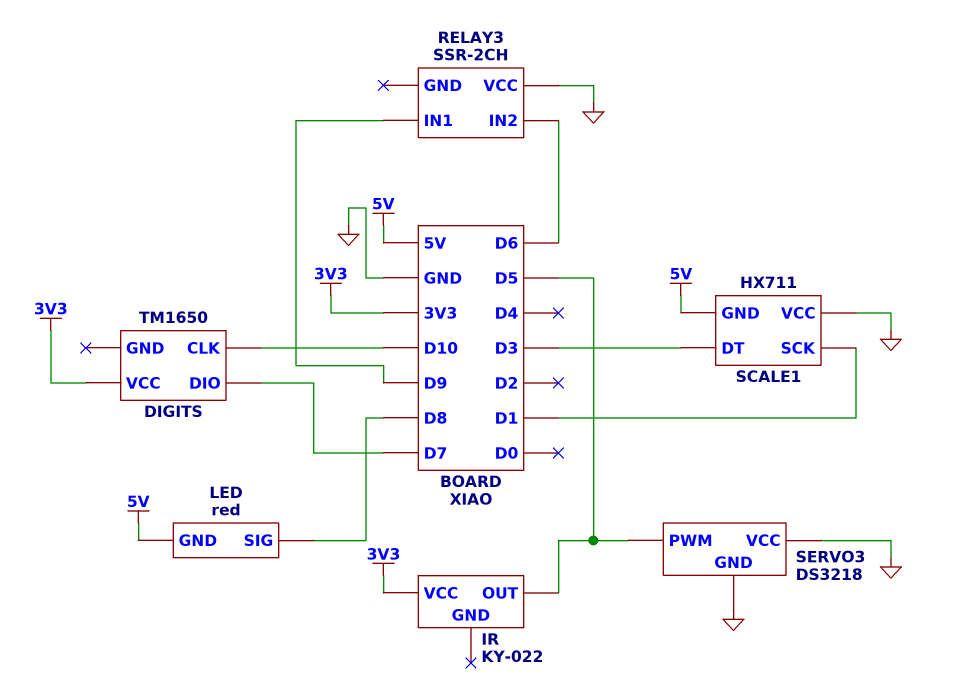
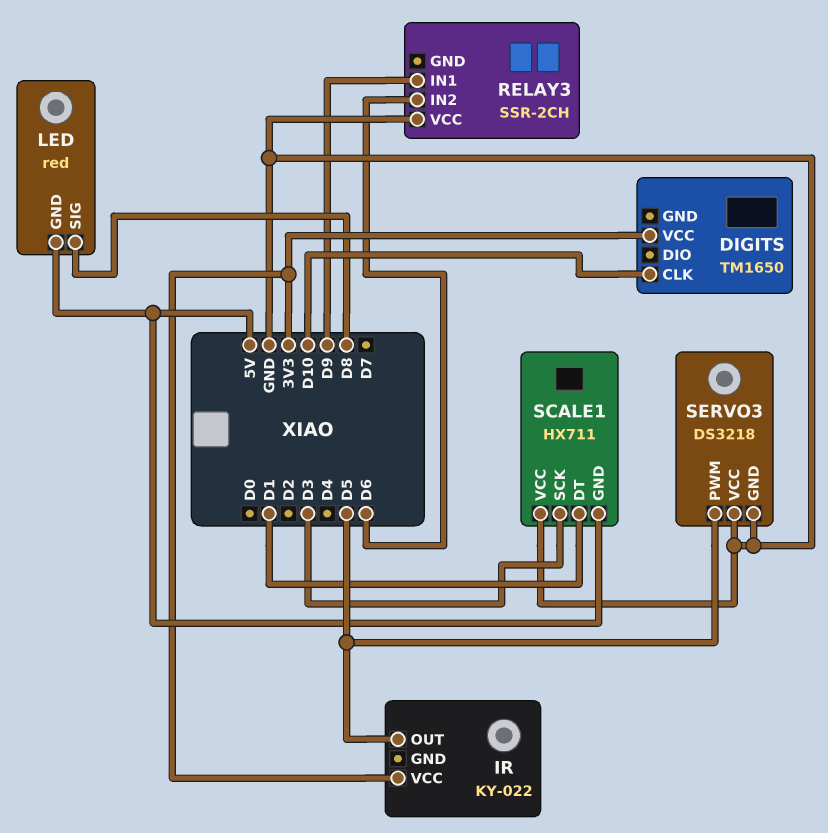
DIGITS pin DIO: D7 -> none
SCALE1 pin DT: D3 -> D1
SCALE1 pin SCK: D1 -> D3

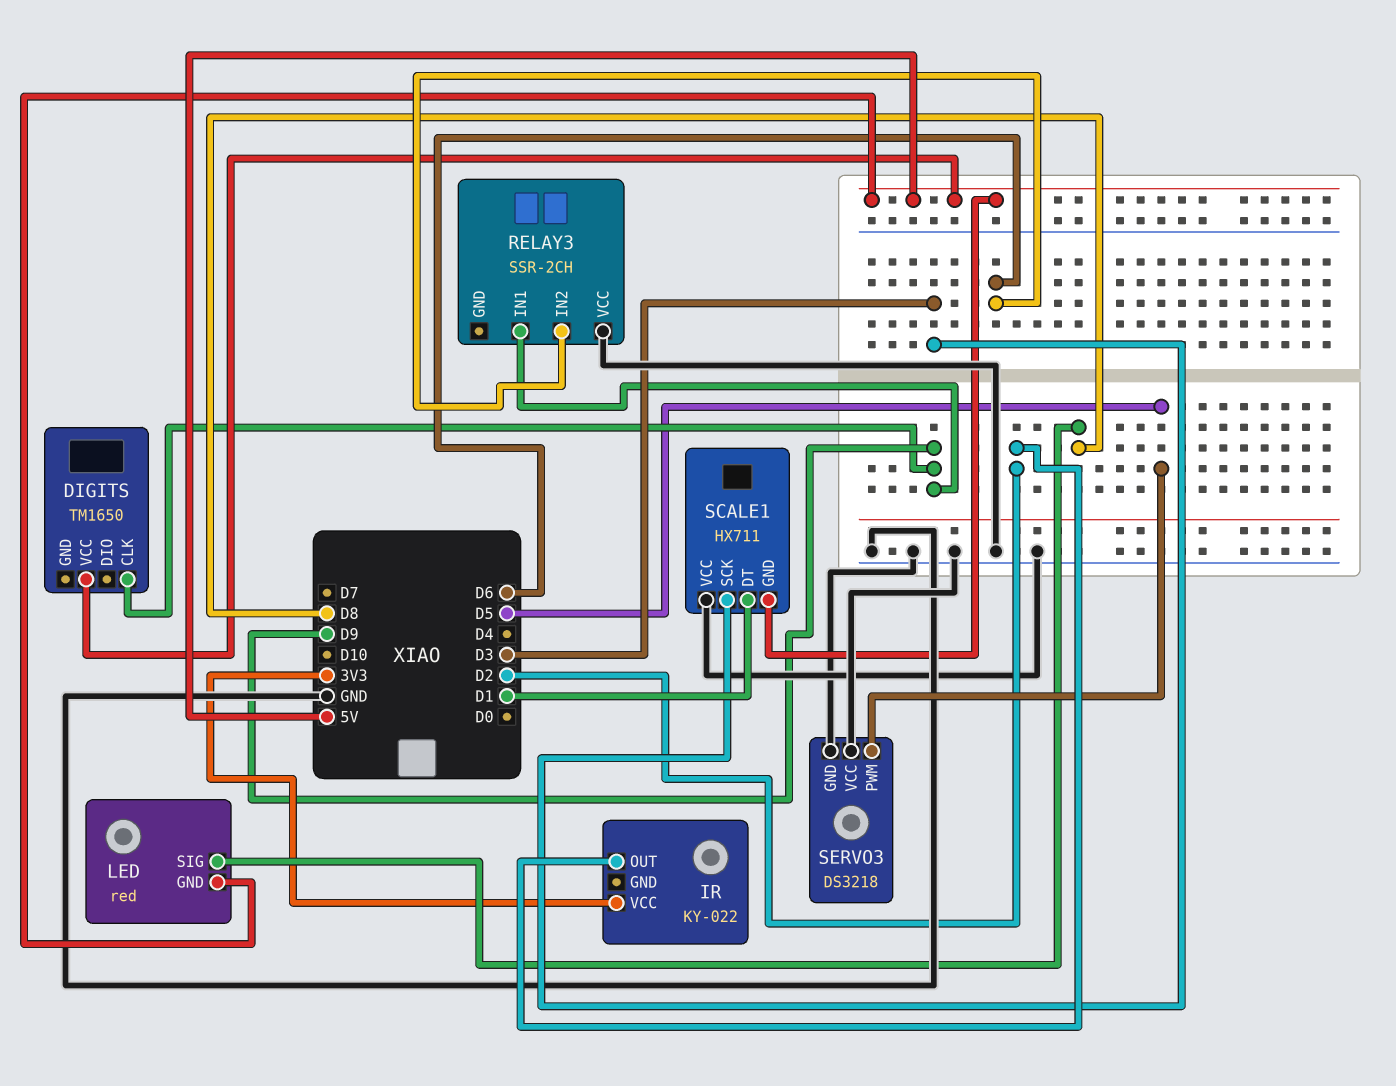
DIGITS pin CLK: D10 -> D9
DIGITS pin VCC: 3V3 -> 5V
IR pin OUT: D5 -> D2

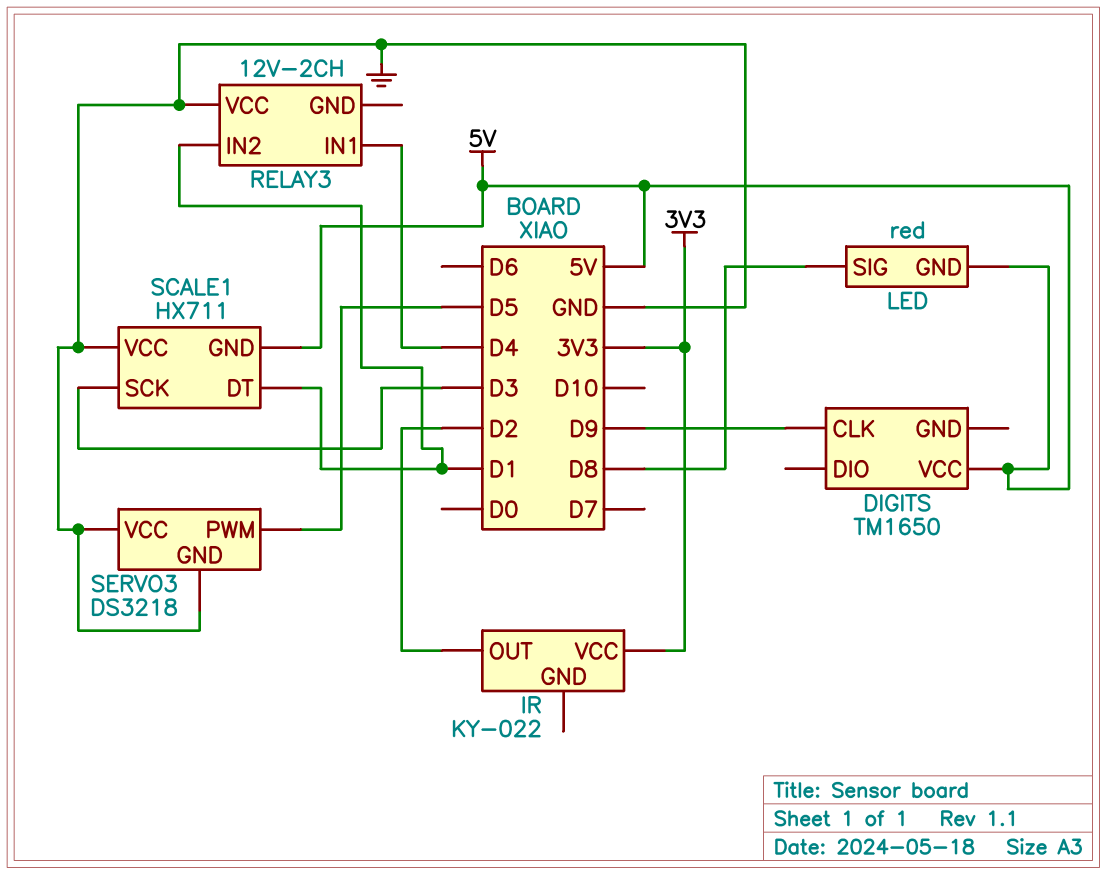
RELAY3: SSR-2CH -> 12V-2CH
RELAY3 pin IN1: D9 -> D4
RELAY3 pin IN2: D6 -> D1

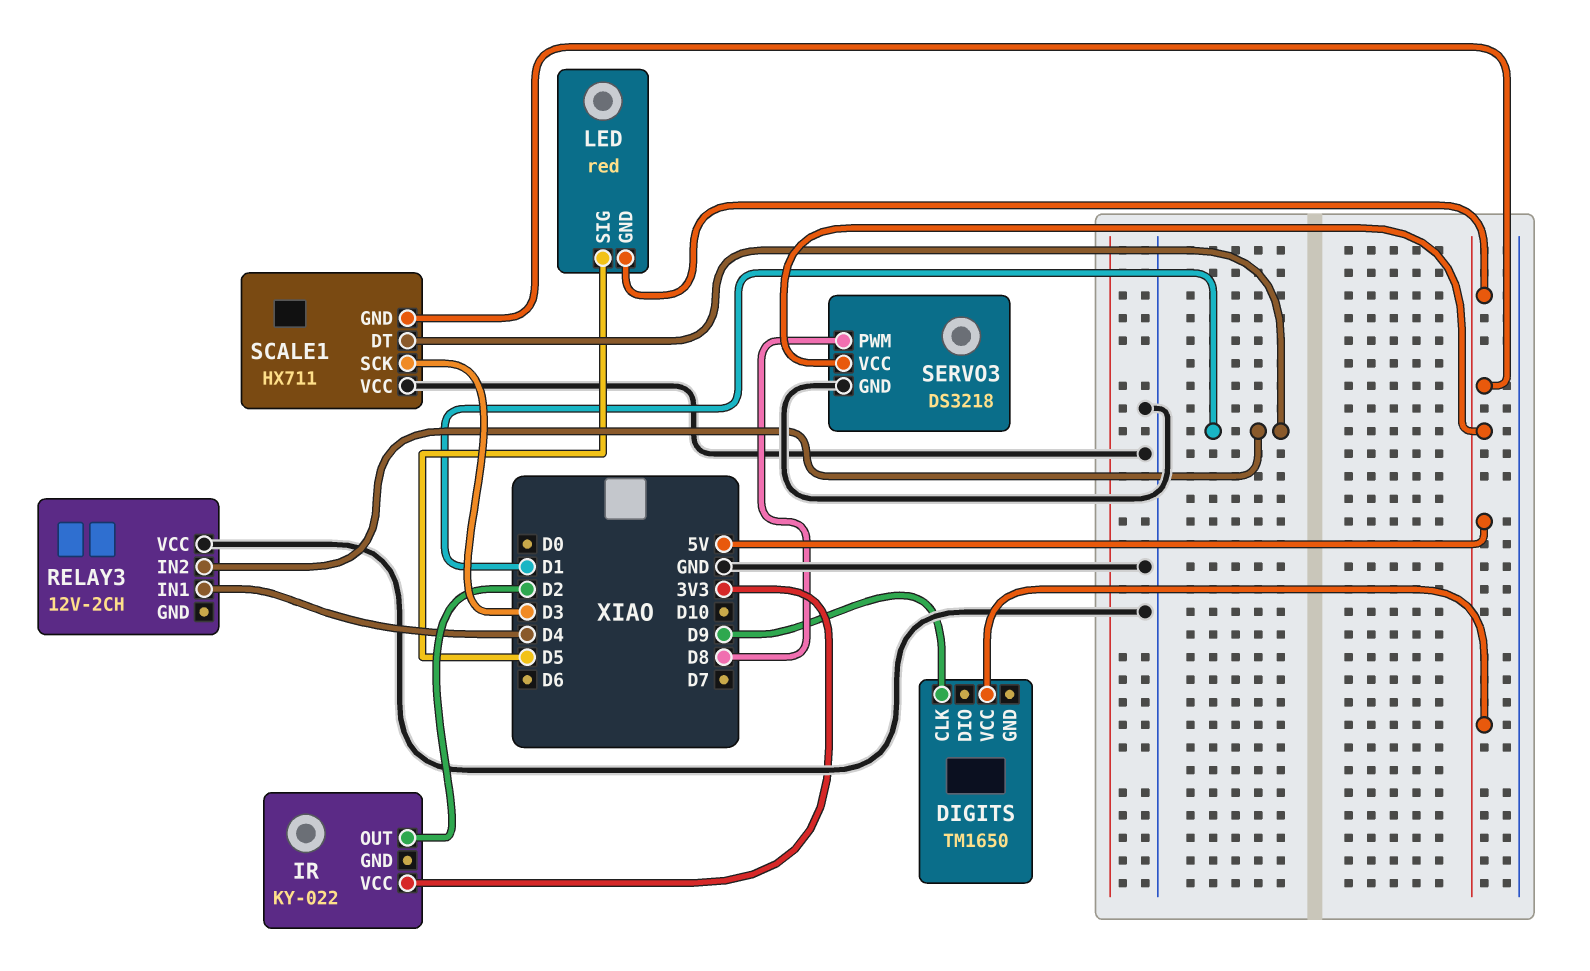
LED pin SIG: D8 -> D5
SERVO3 pin PWM: D5 -> D8
SERVO3 pin VCC: GND -> 5V

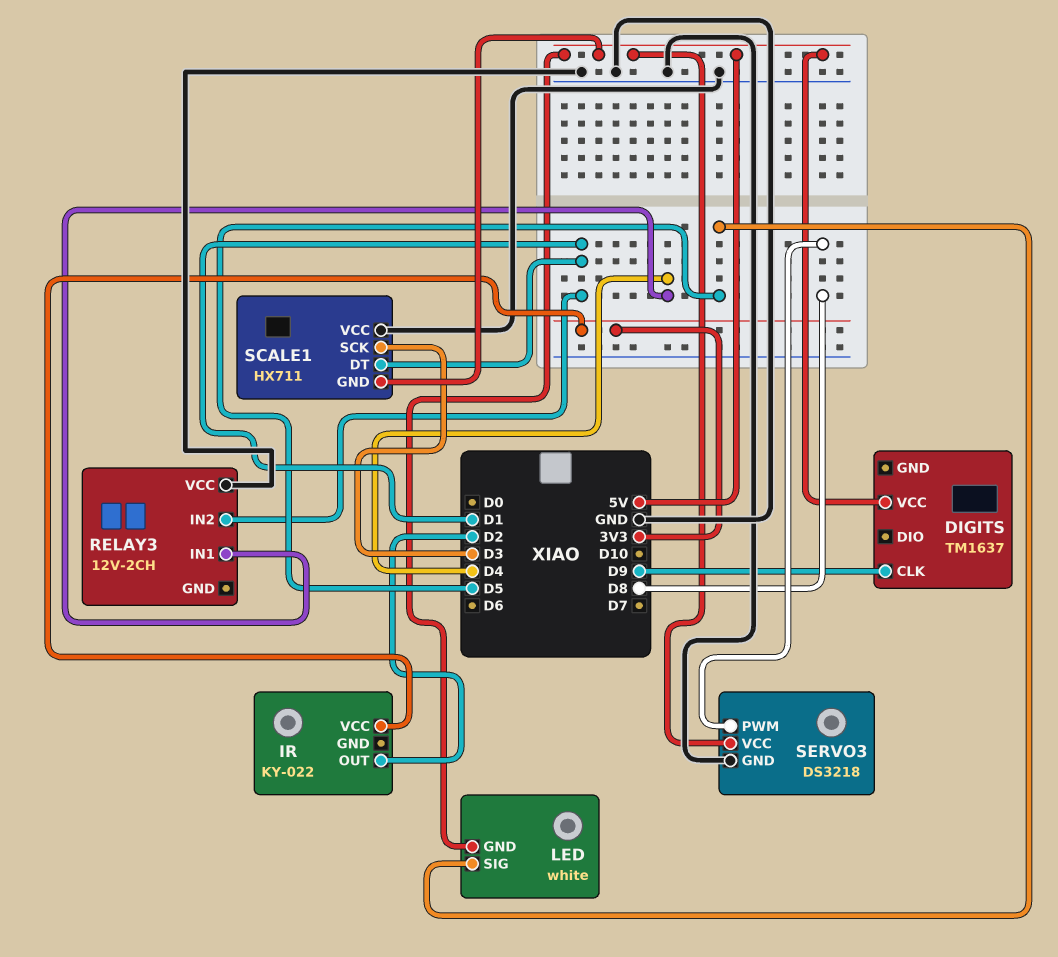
DIGITS: TM1650 -> TM1637
LED: red -> white

